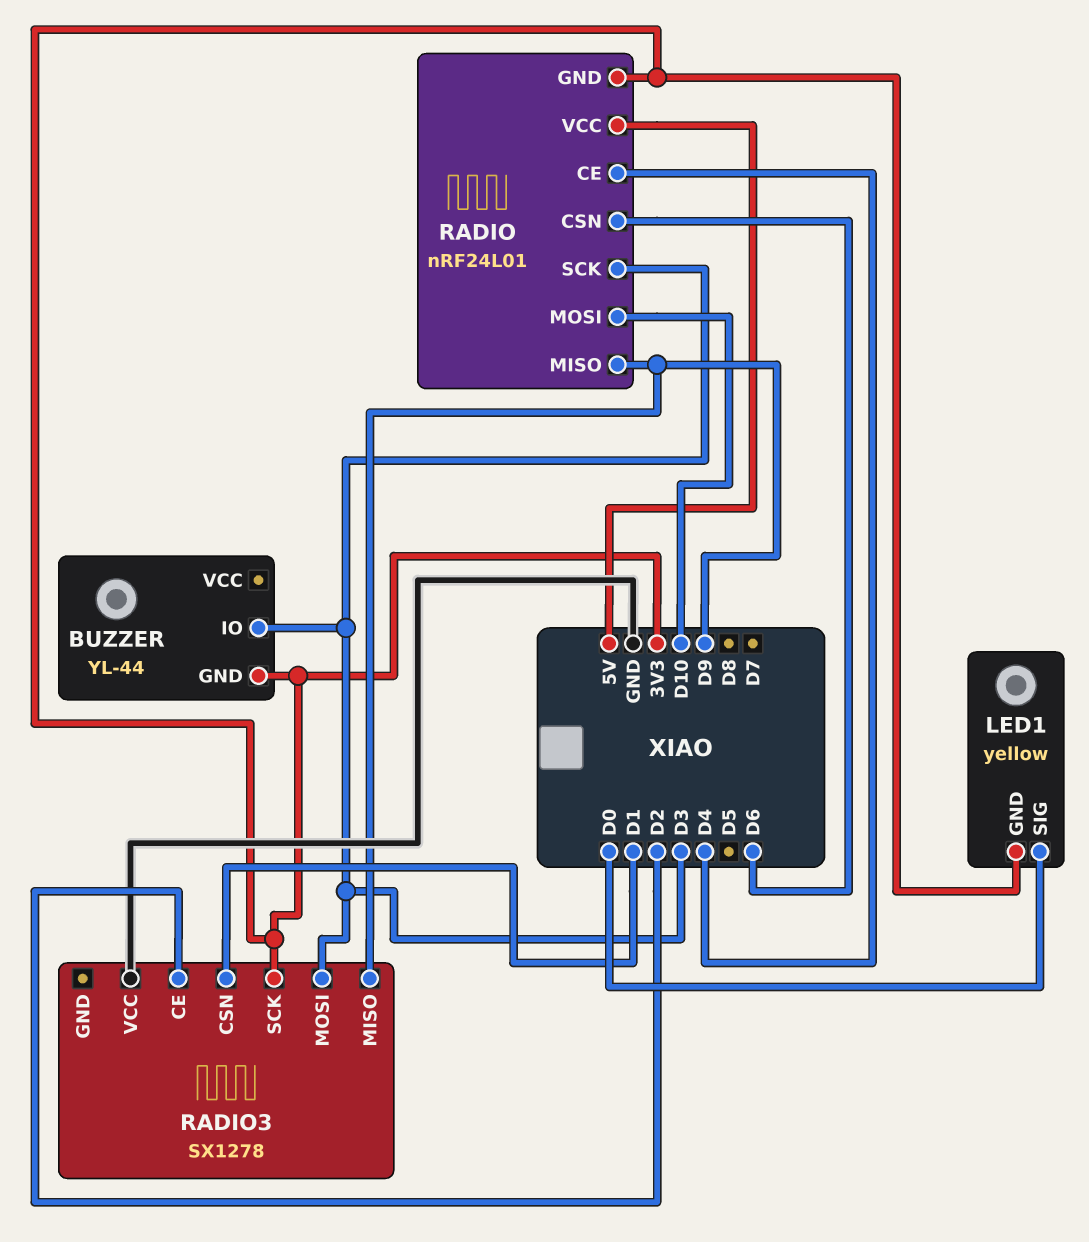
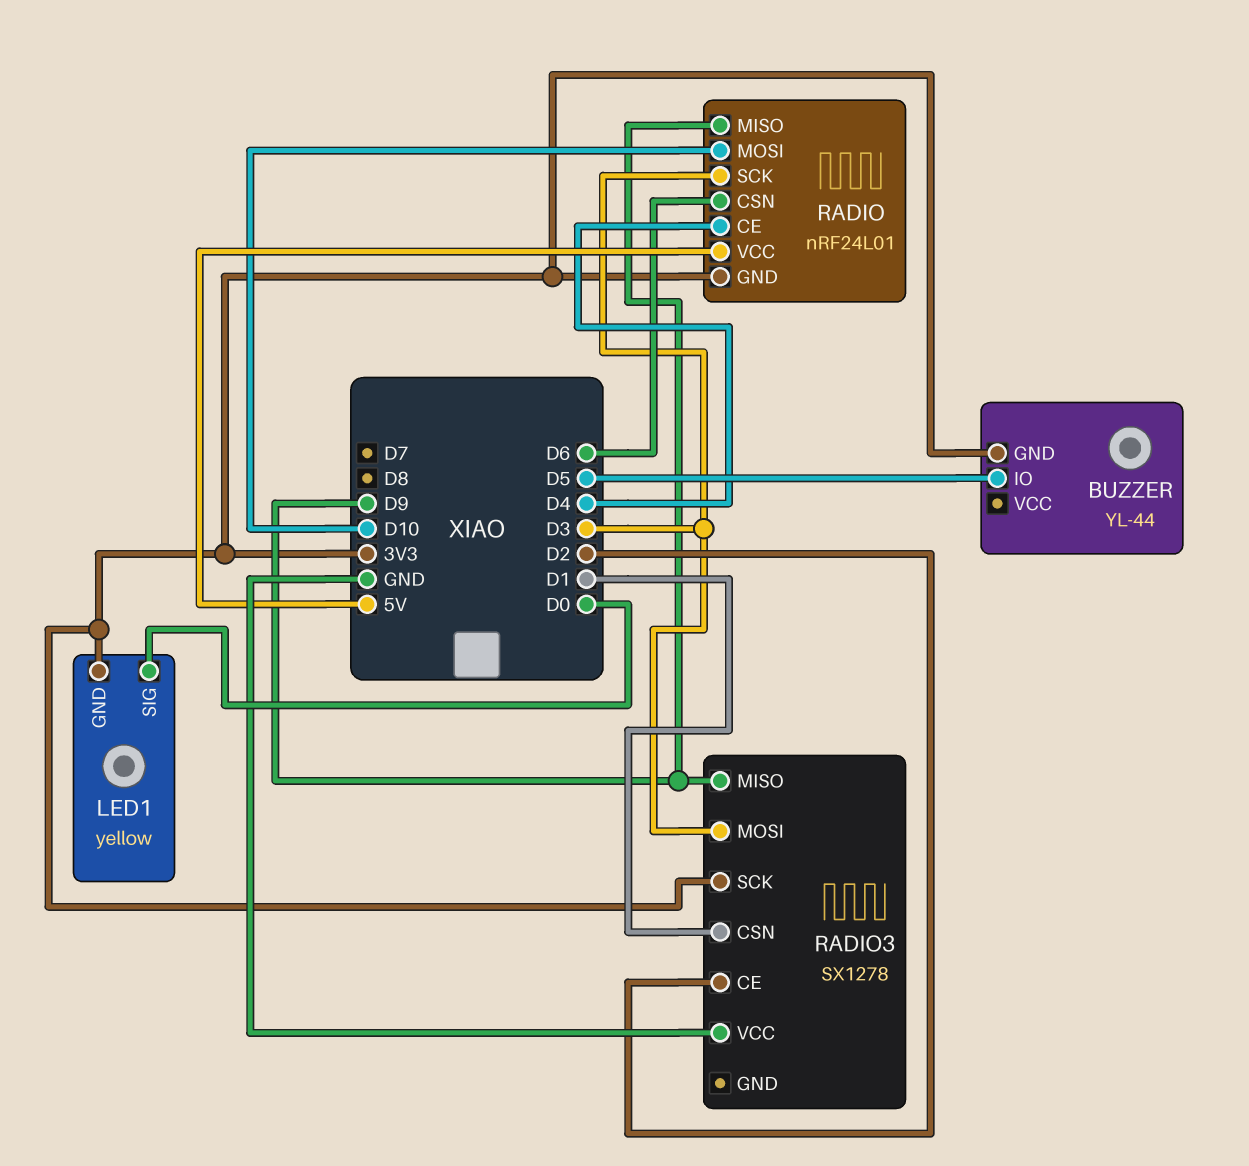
BUZZER pin IO: D3 -> D5

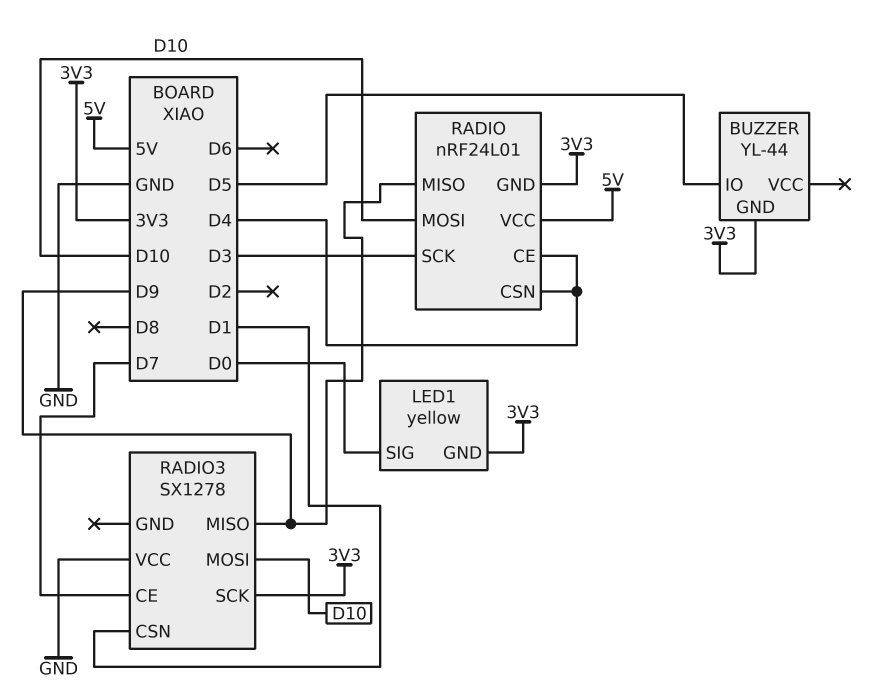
RADIO pin CSN: D6 -> D4
RADIO3 pin CE: D2 -> D7
RADIO3 pin MOSI: D3 -> D10

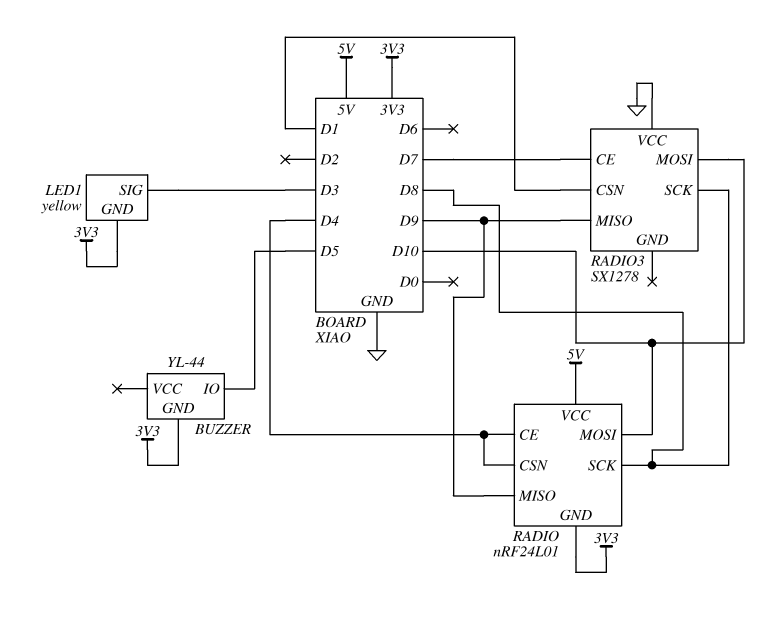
LED1 pin SIG: D0 -> D3
RADIO pin SCK: D3 -> D8
RADIO3 pin SCK: 3V3 -> D8

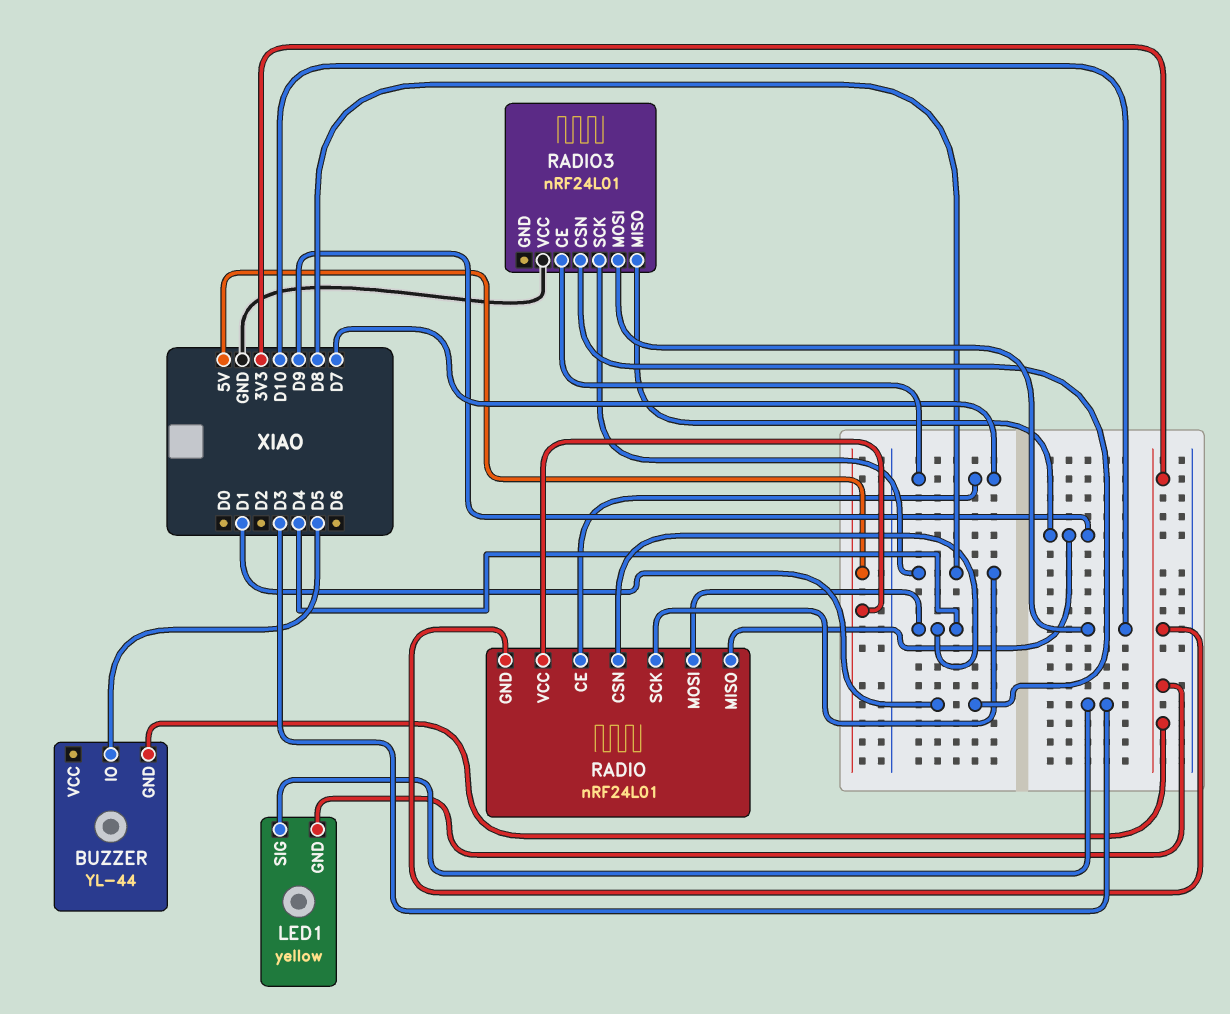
RADIO pin CE: D4 -> D7
RADIO pin MOSI: D10 -> D4
RADIO3: SX1278 -> nRF24L01

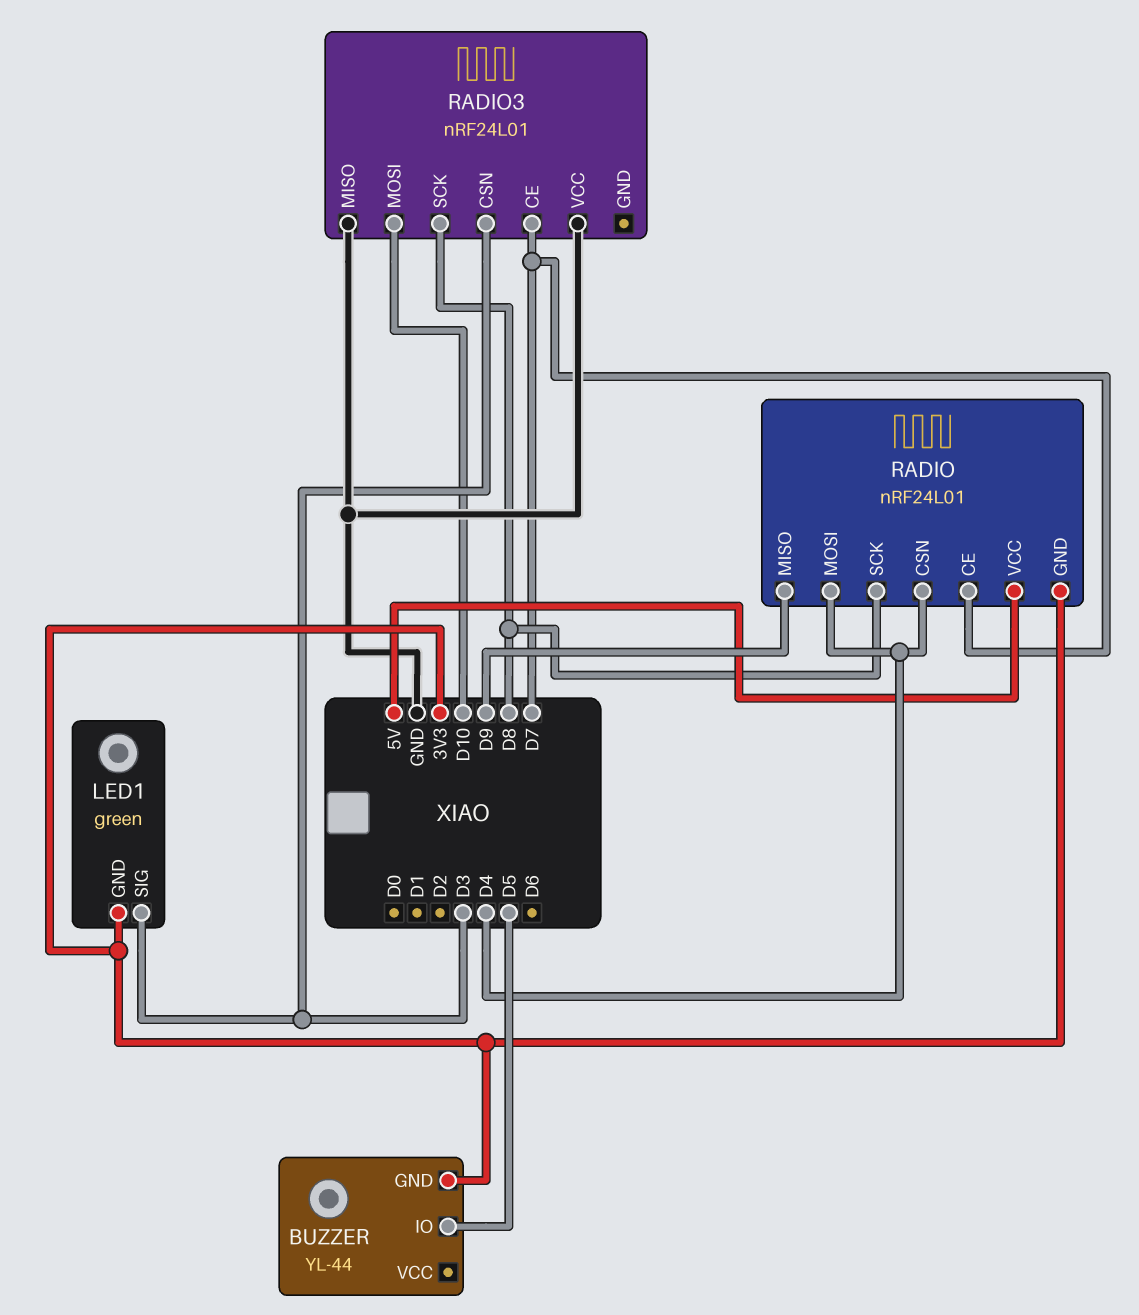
LED1: yellow -> green
RADIO3 pin CSN: D1 -> D3
RADIO3 pin MISO: D9 -> GND

